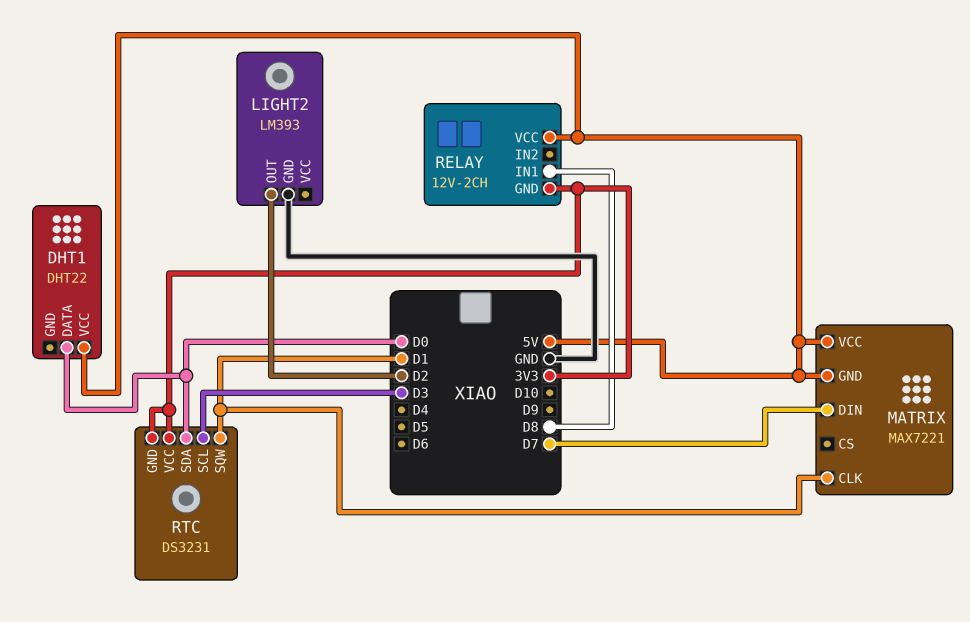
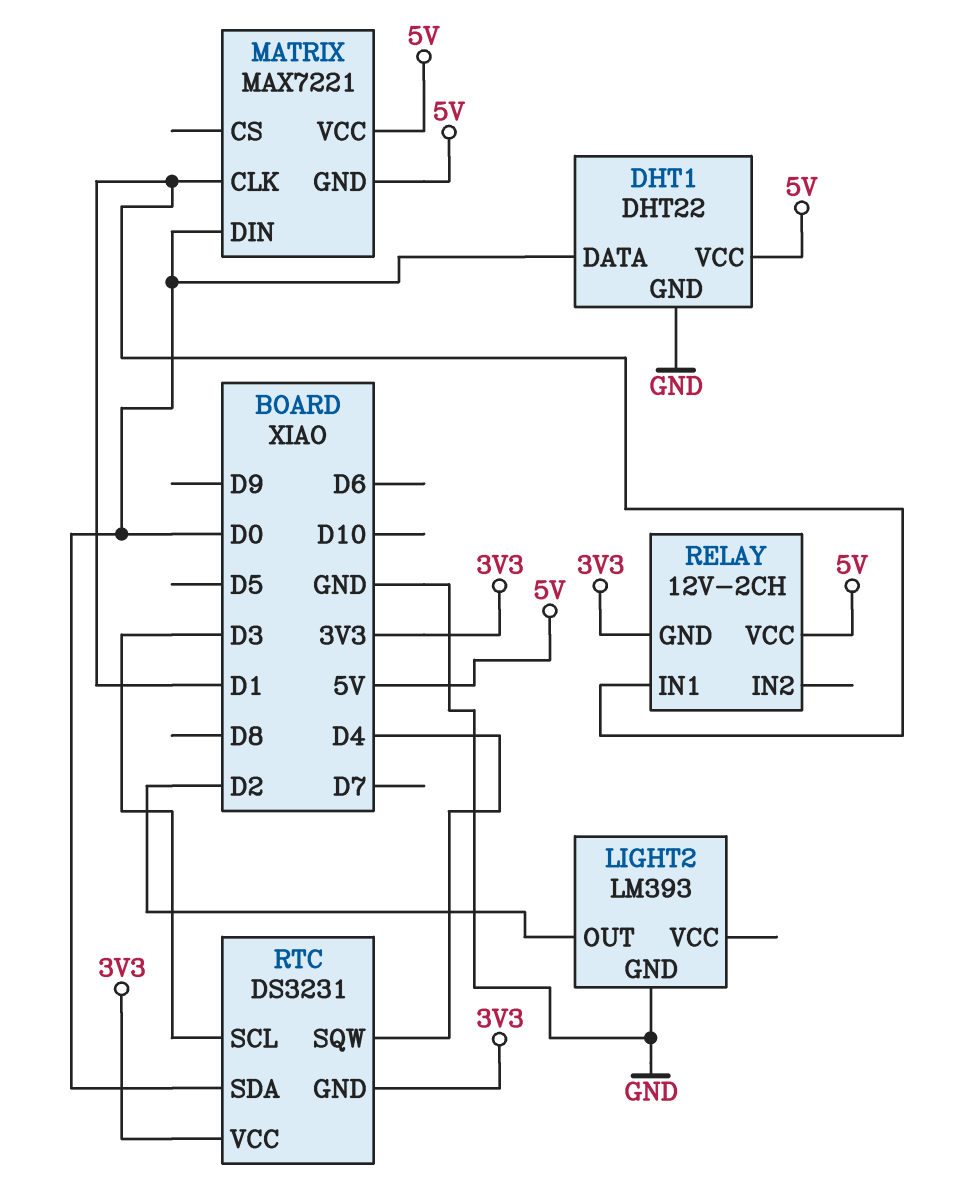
DHT1 pin GND: none -> GND
MATRIX pin DIN: D7 -> D0
RELAY pin IN1: D8 -> D1
RTC pin SQW: D1 -> D4

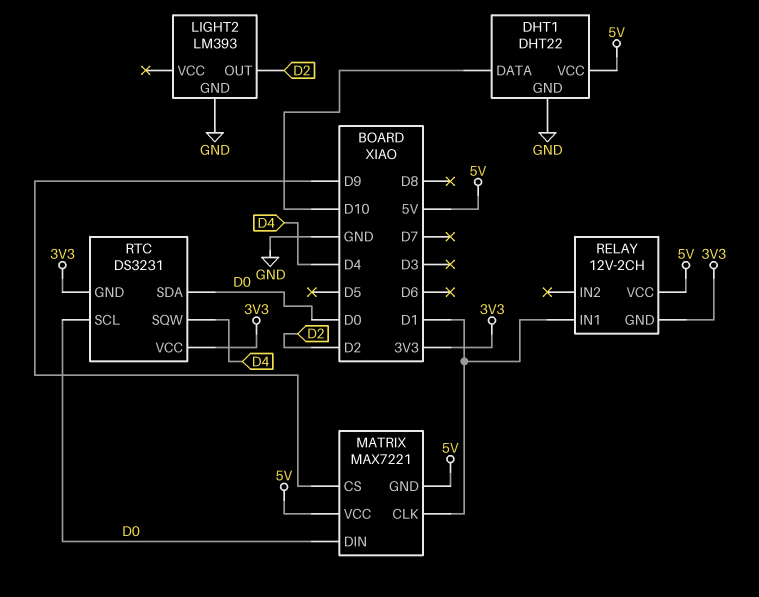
DHT1 pin DATA: D0 -> D10
MATRIX pin CS: none -> D9
RTC pin SCL: D3 -> D0

